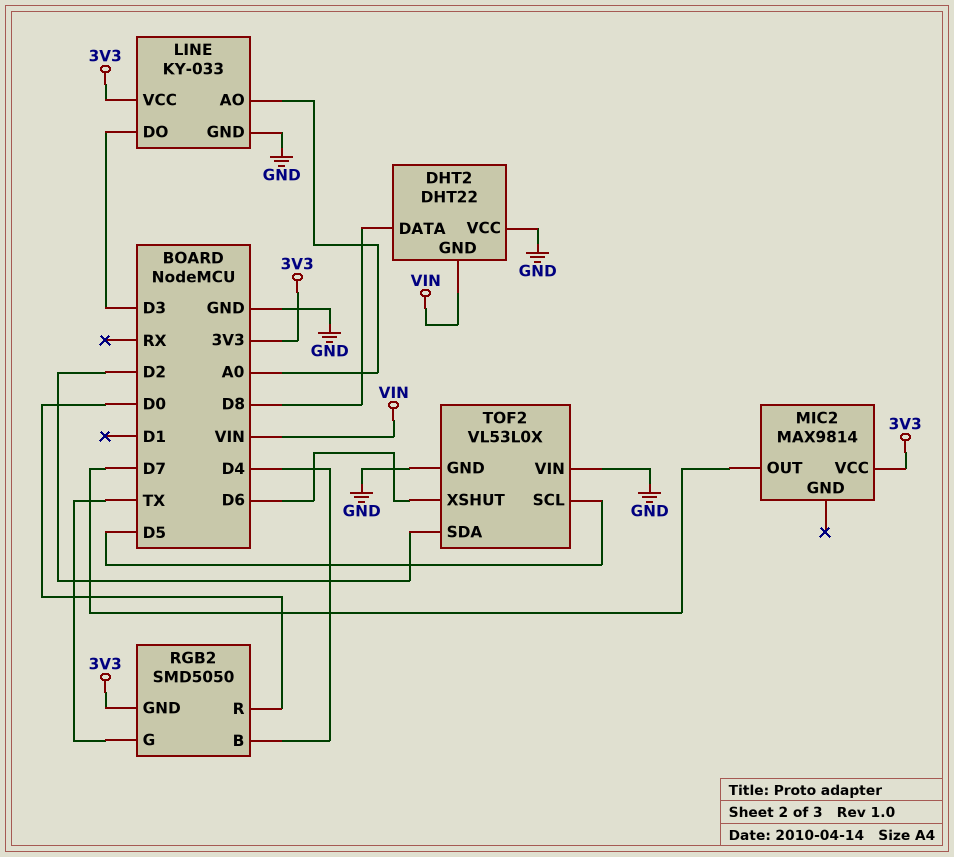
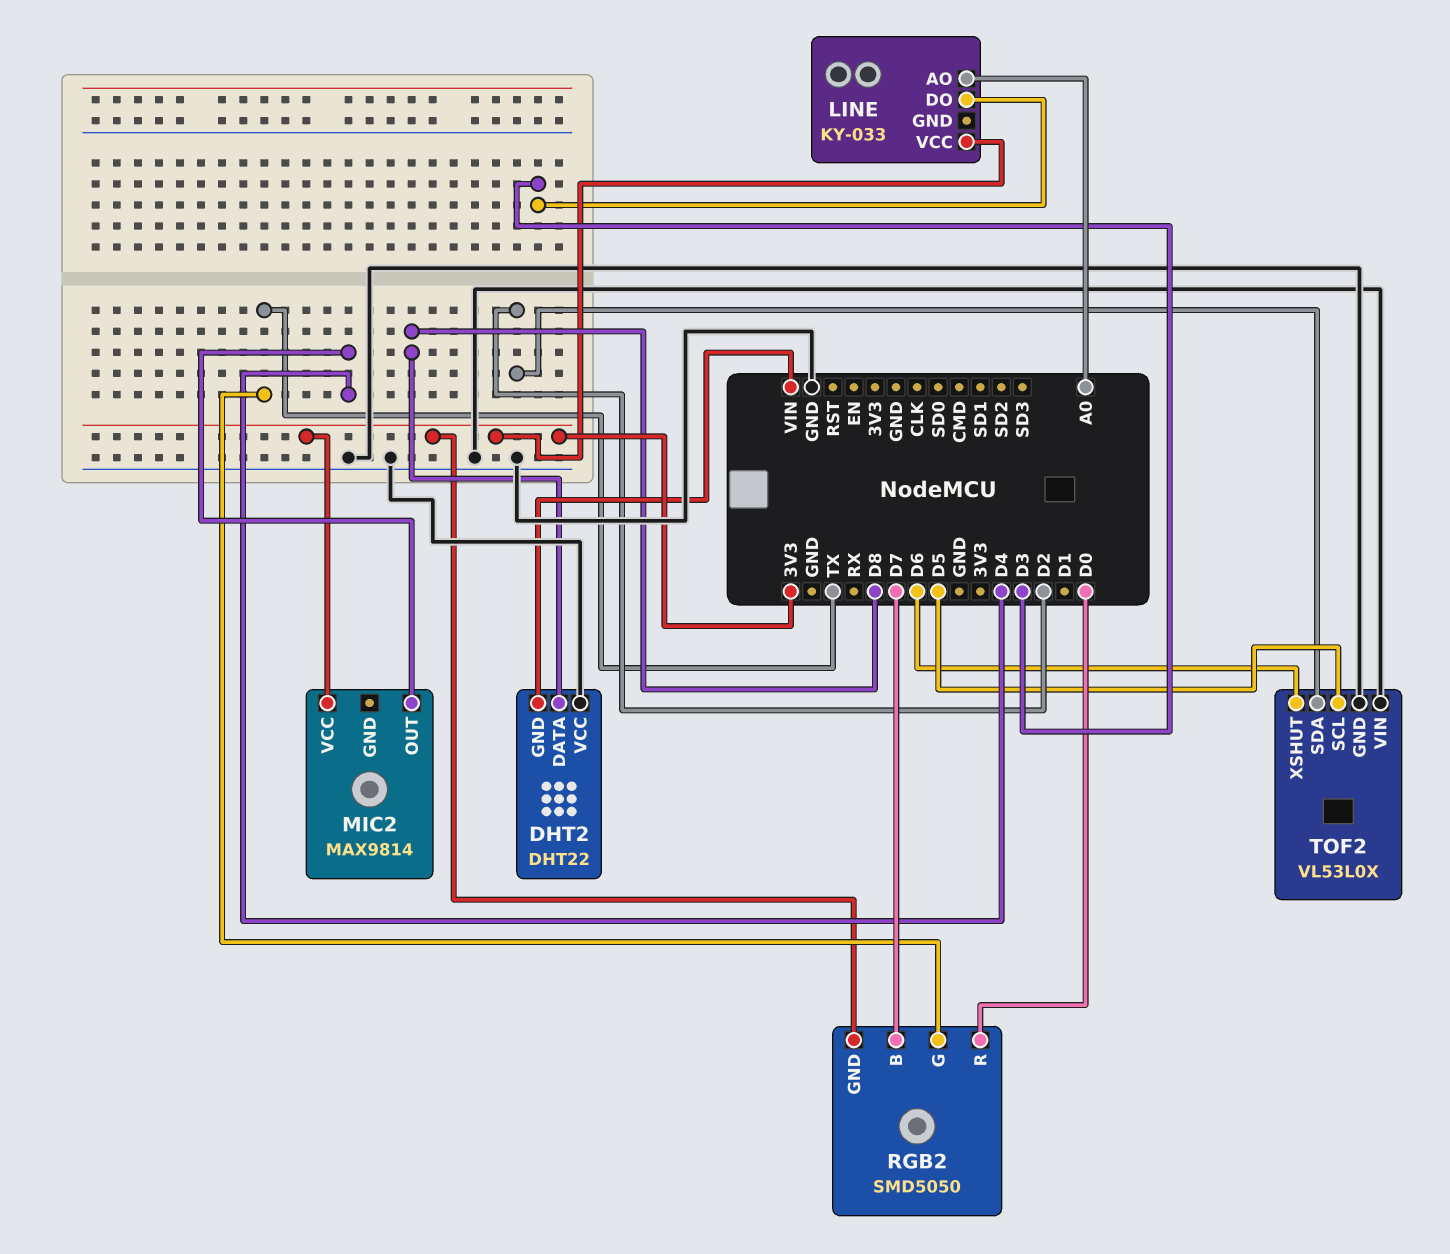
LINE pin GND: GND -> none
MIC2 pin OUT: D7 -> D4
RGB2 pin B: D4 -> D7

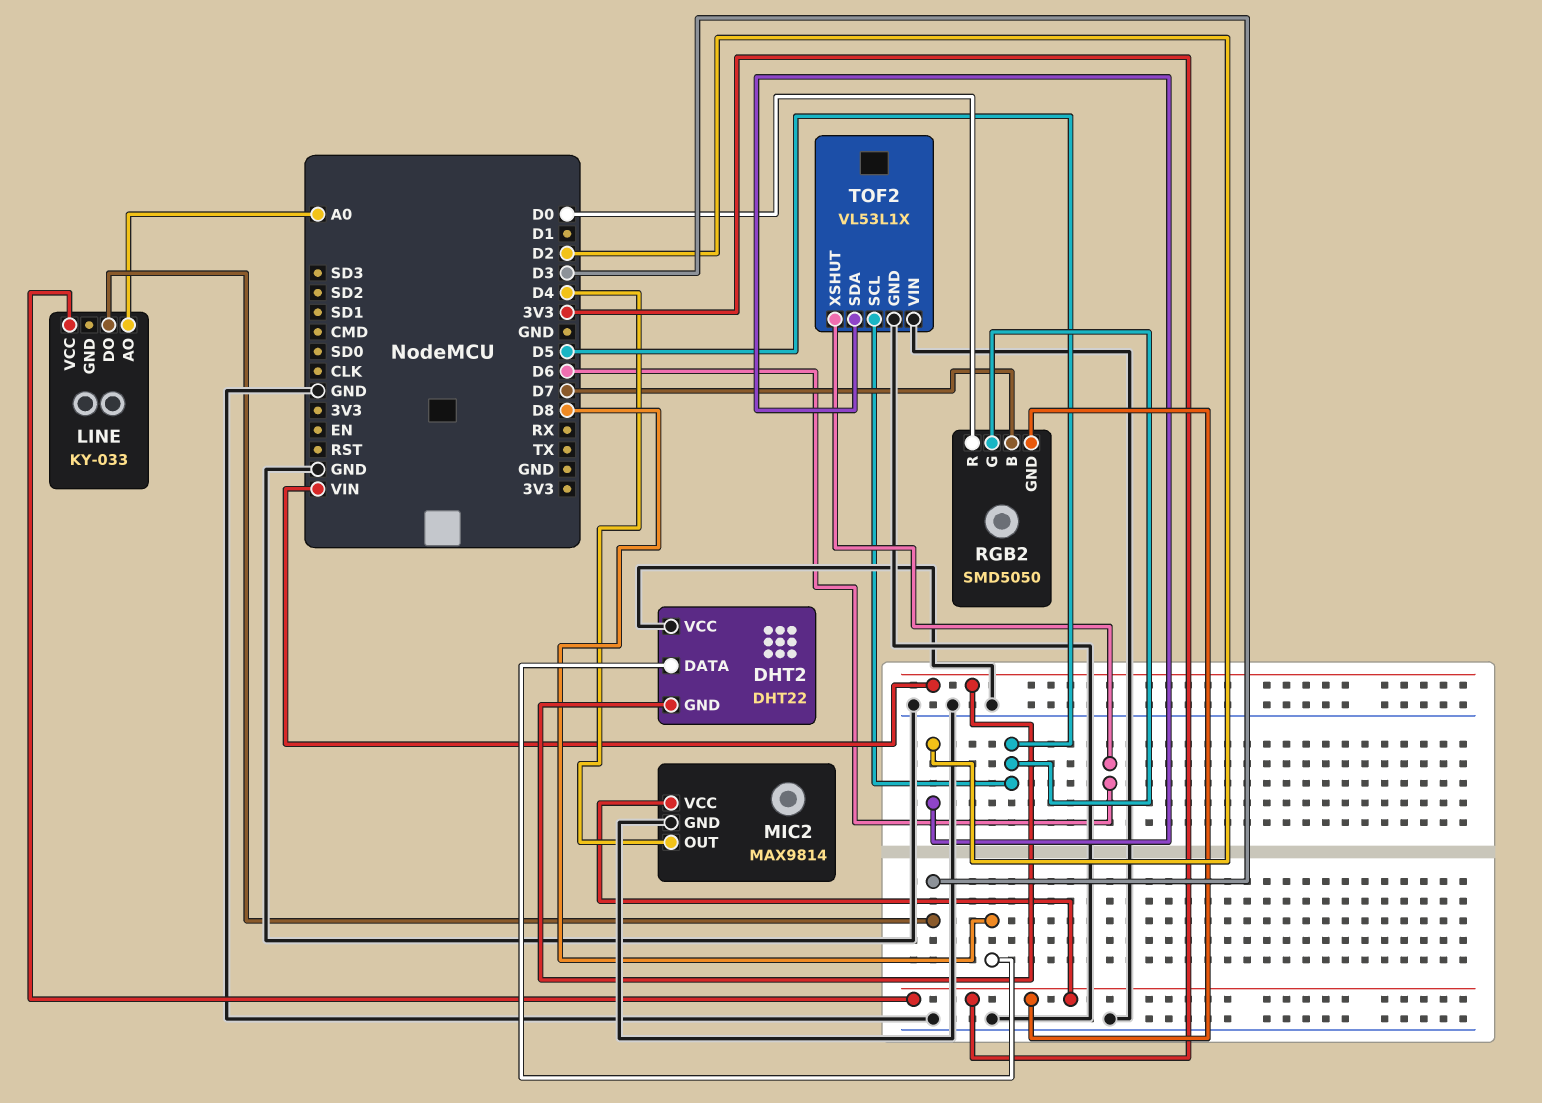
MIC2 pin GND: none -> GND
RGB2 pin G: TX -> D5
TOF2: VL53L0X -> VL53L1X

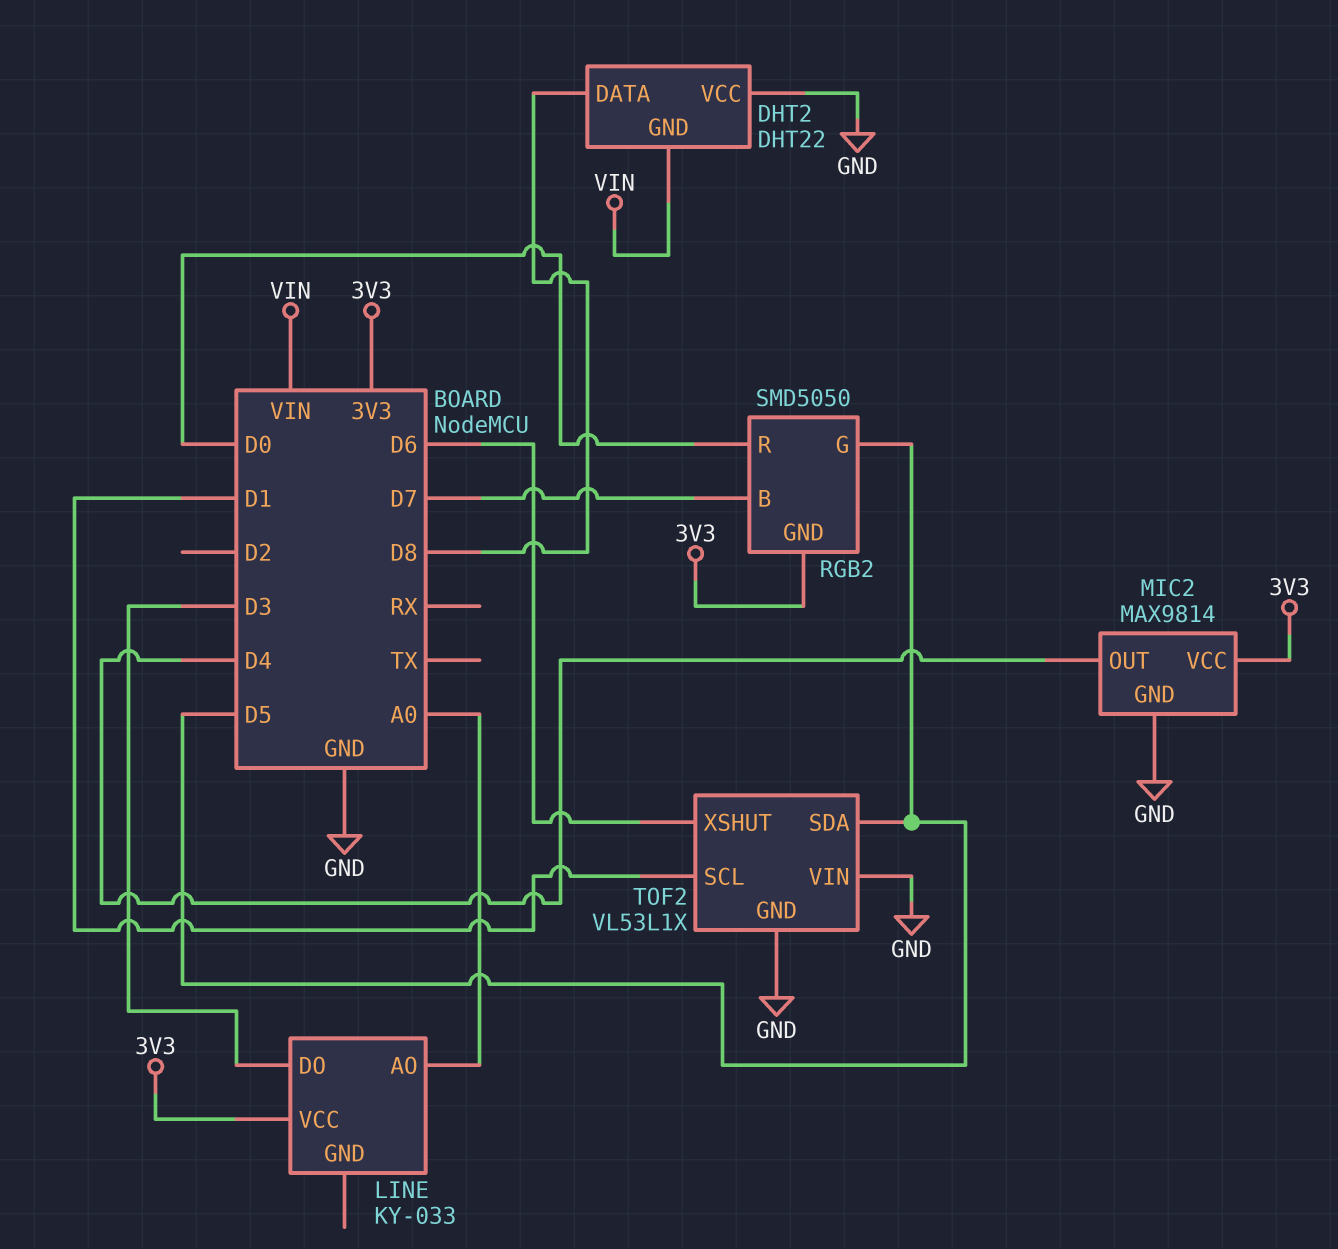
TOF2 pin SCL: D5 -> D1
TOF2 pin SDA: D2 -> D5

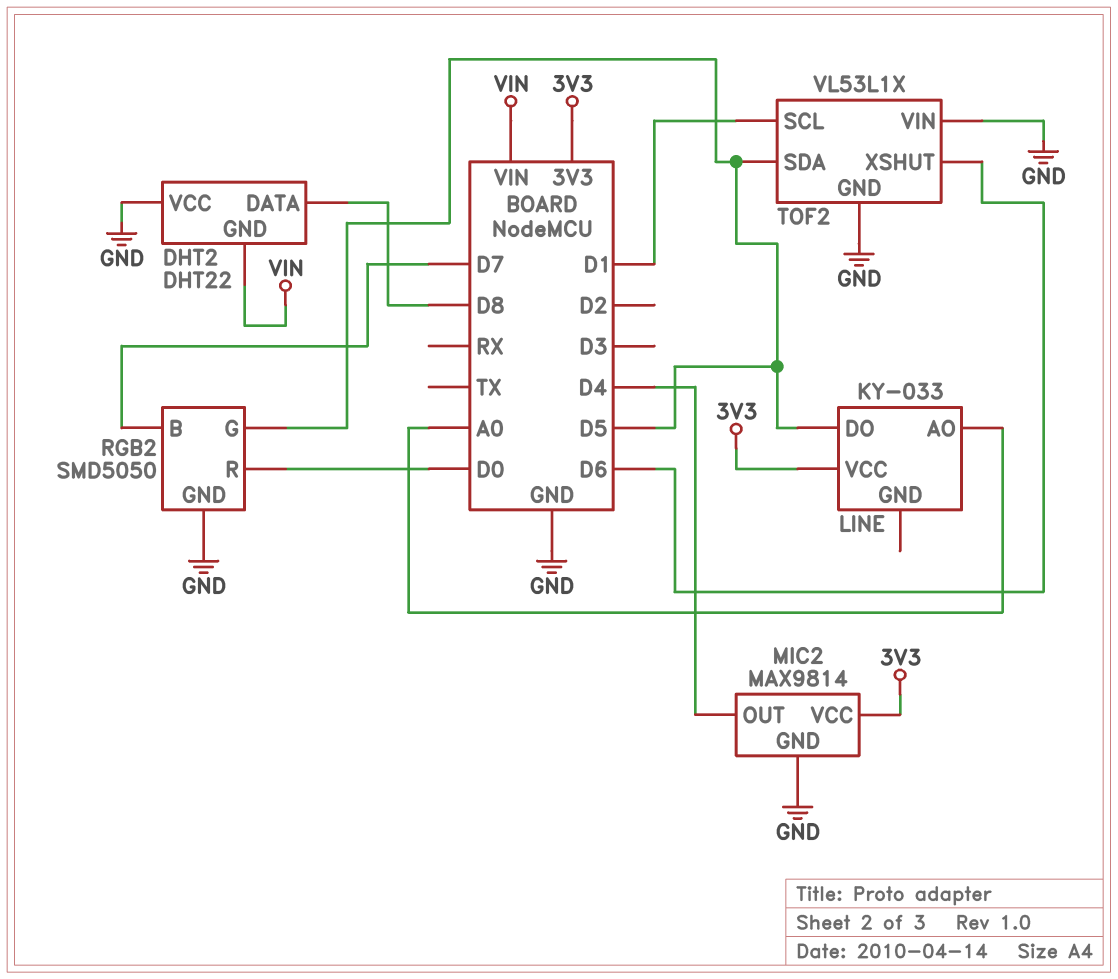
LINE pin DO: D3 -> D5
RGB2 pin GND: 3V3 -> GND

